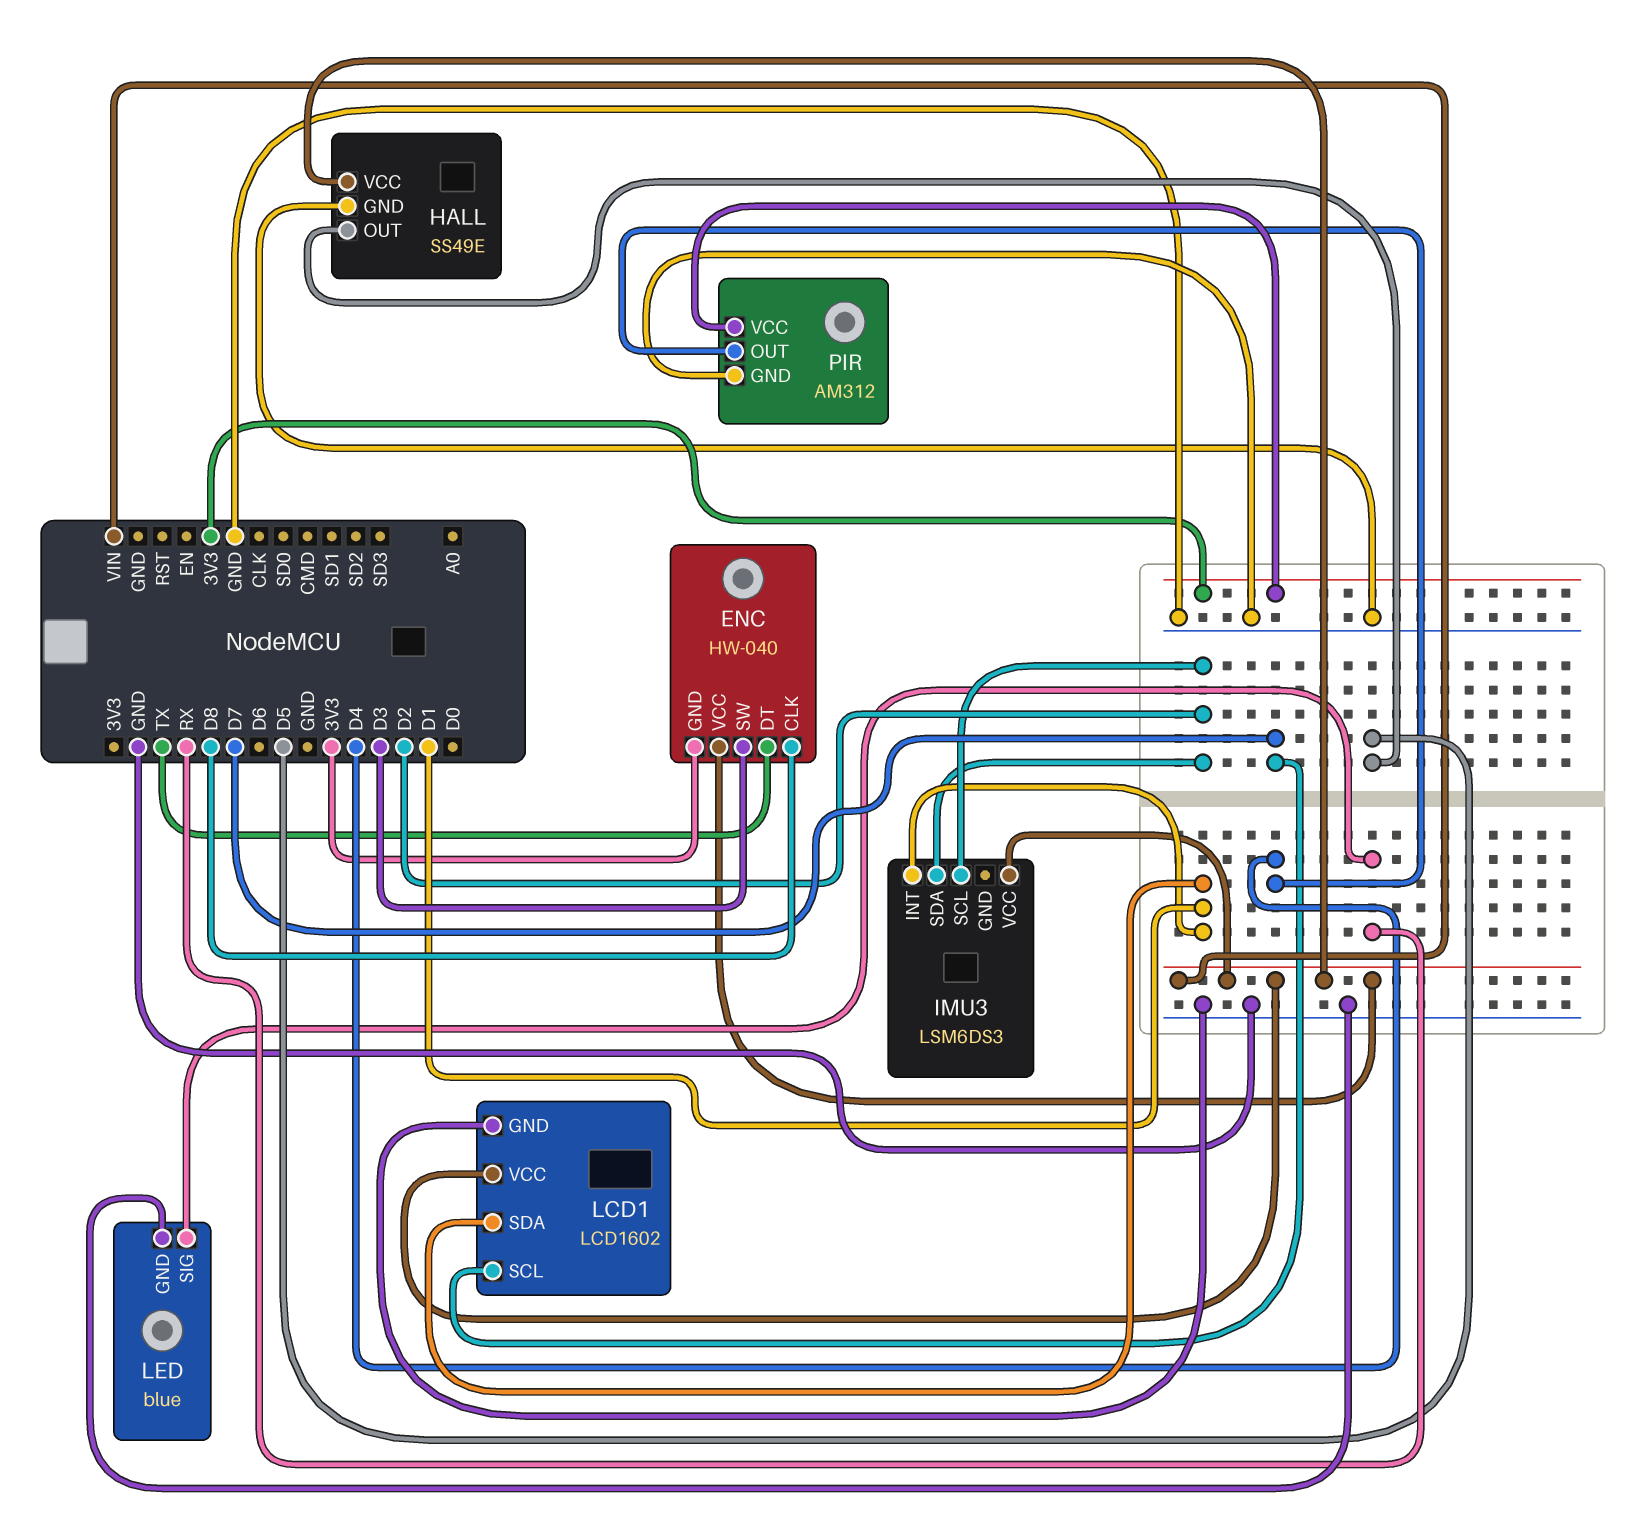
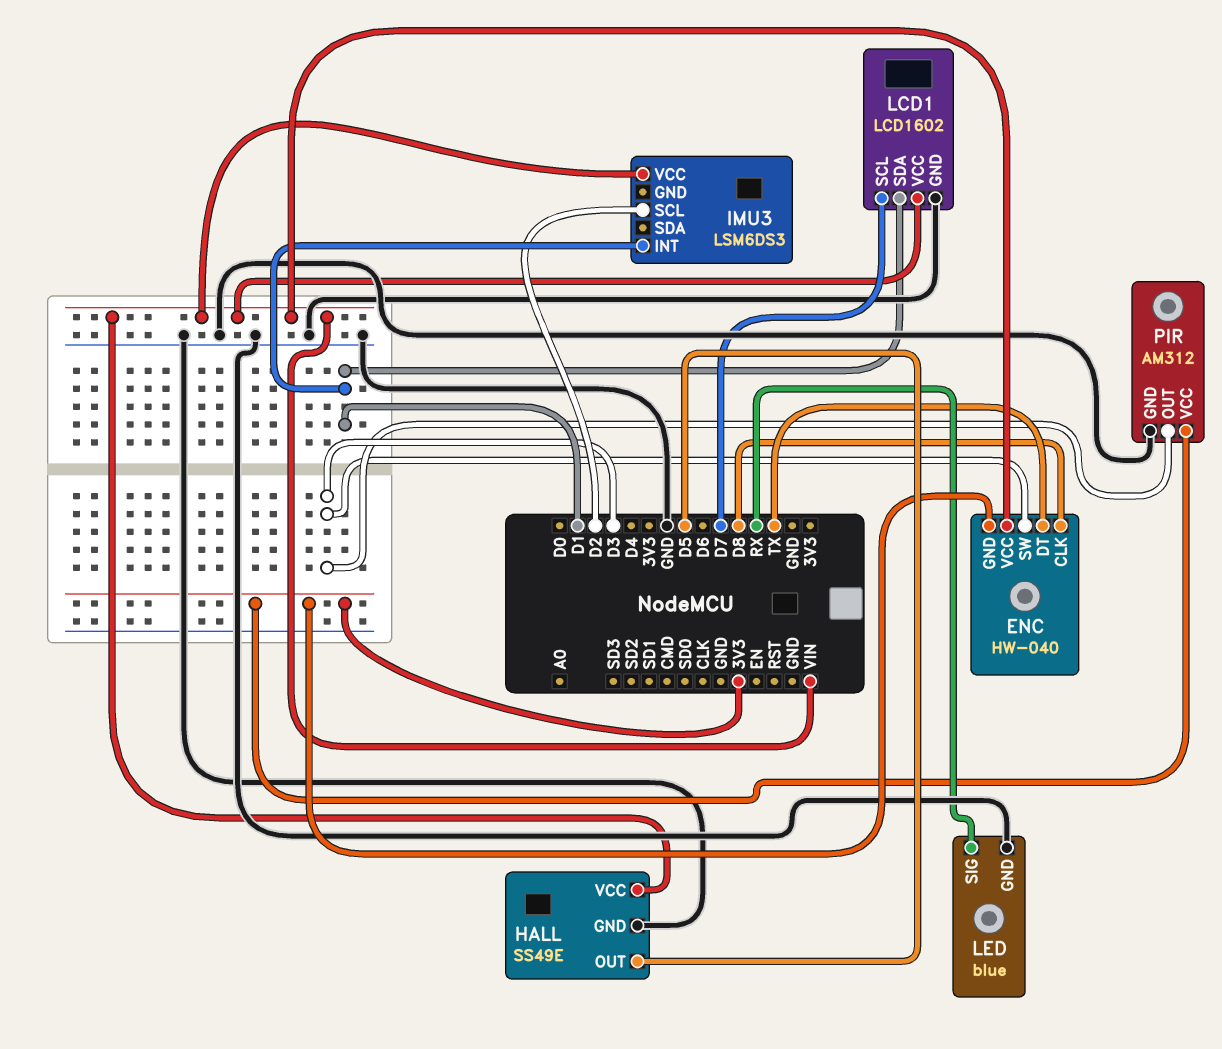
IMU3 pin SDA: D2 -> none
PIR pin OUT: D4 -> D3

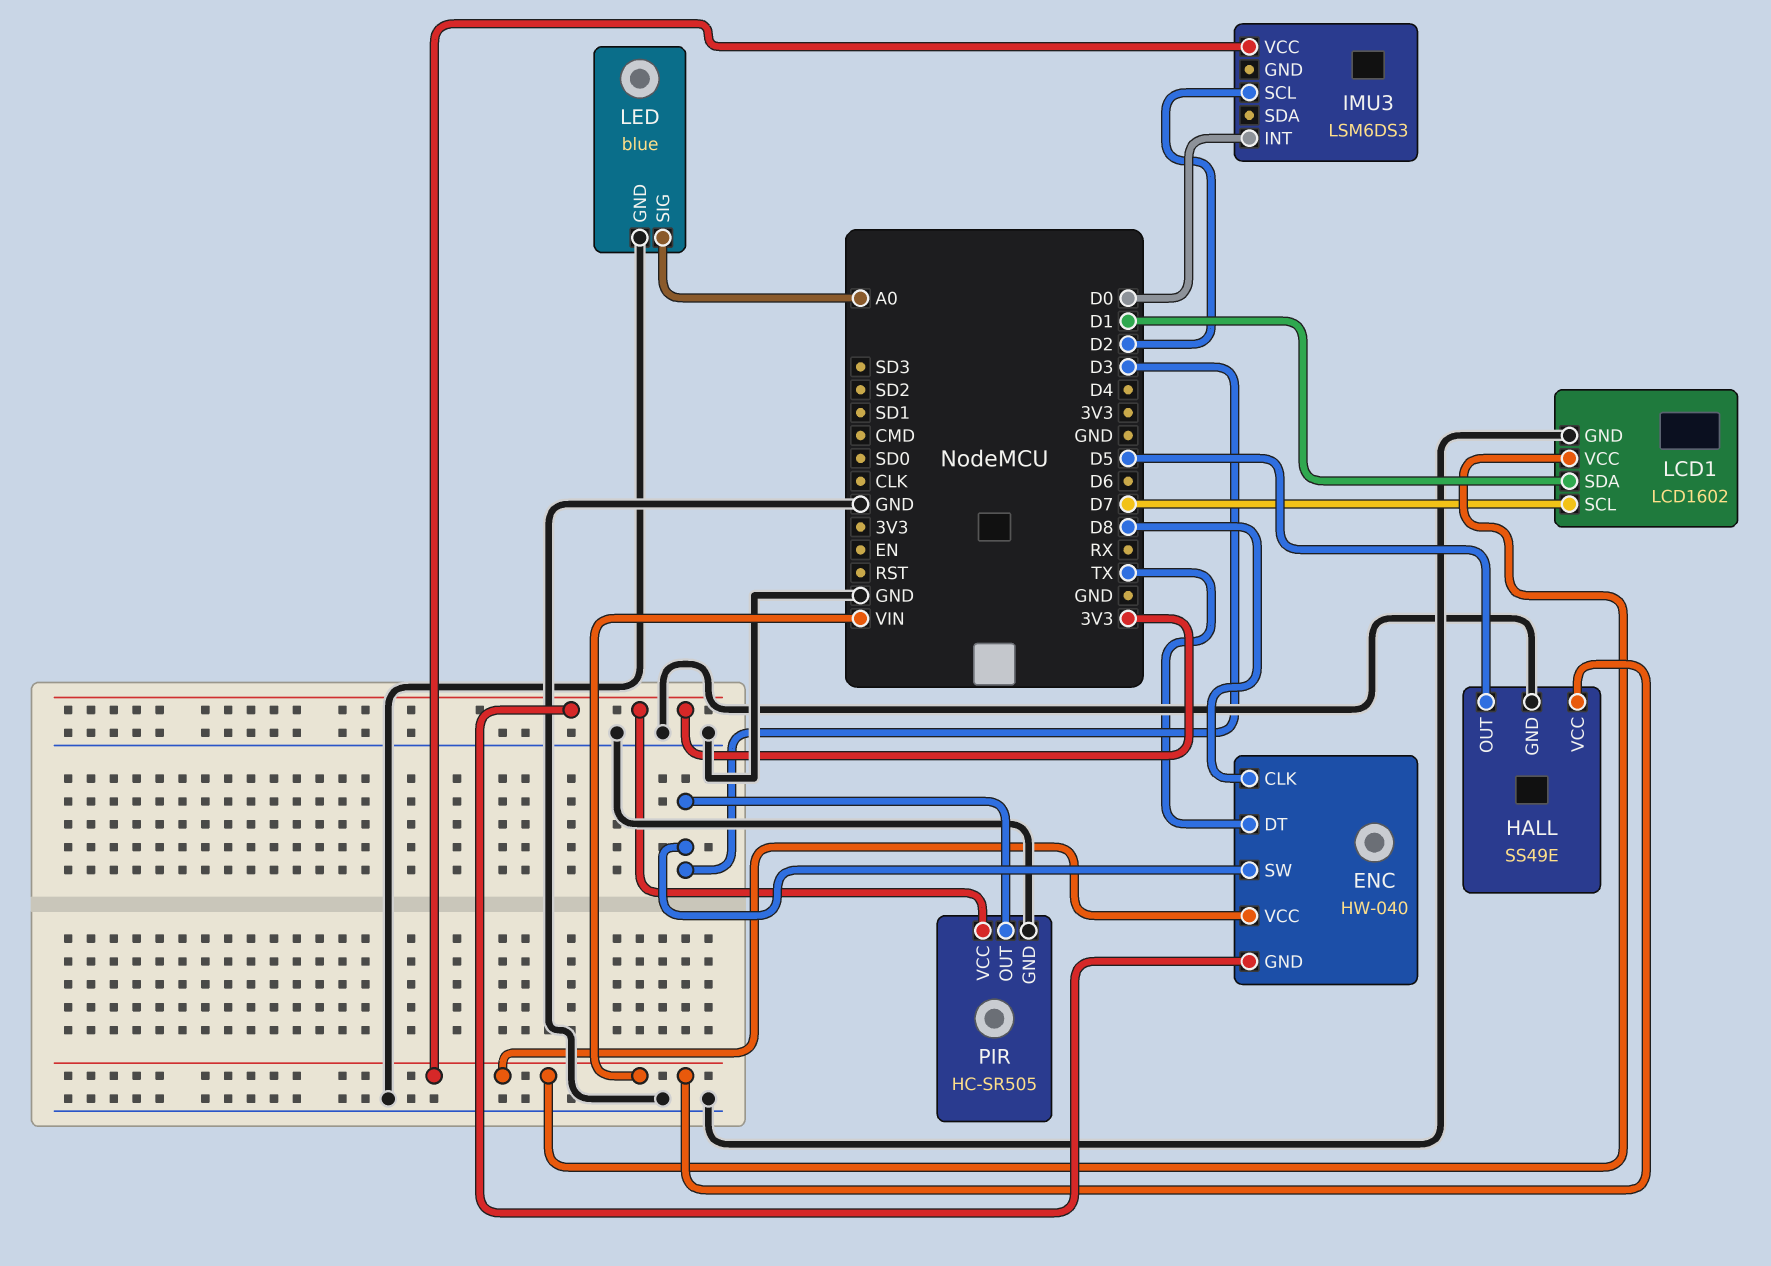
IMU3 pin INT: D1 -> D0
LED pin SIG: RX -> A0
PIR: AM312 -> HC-SR505

